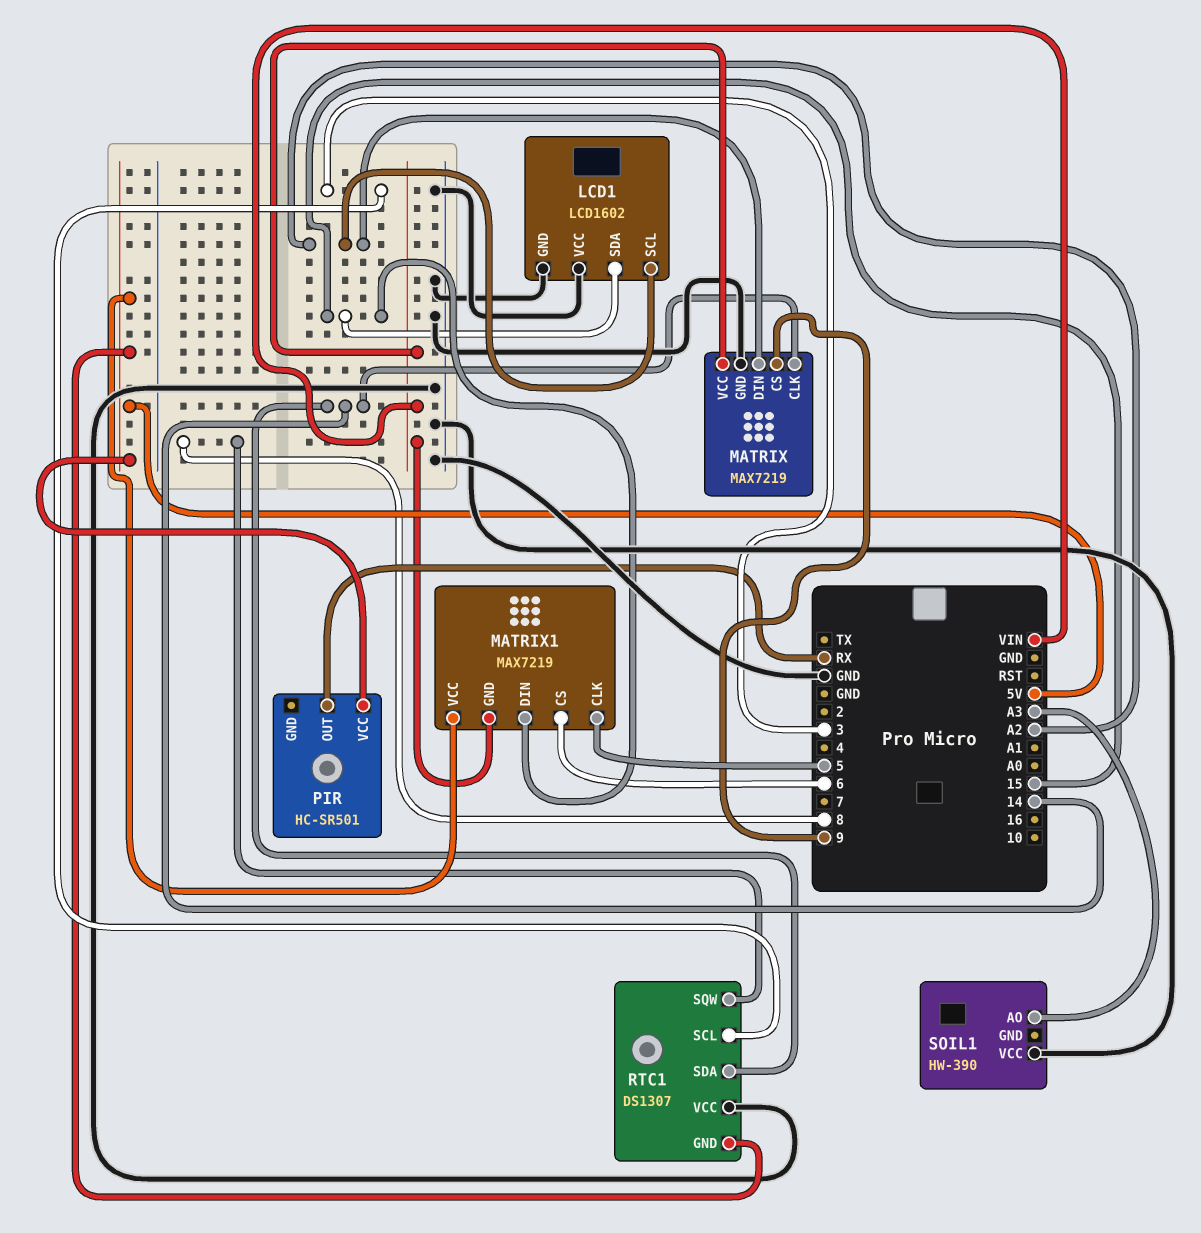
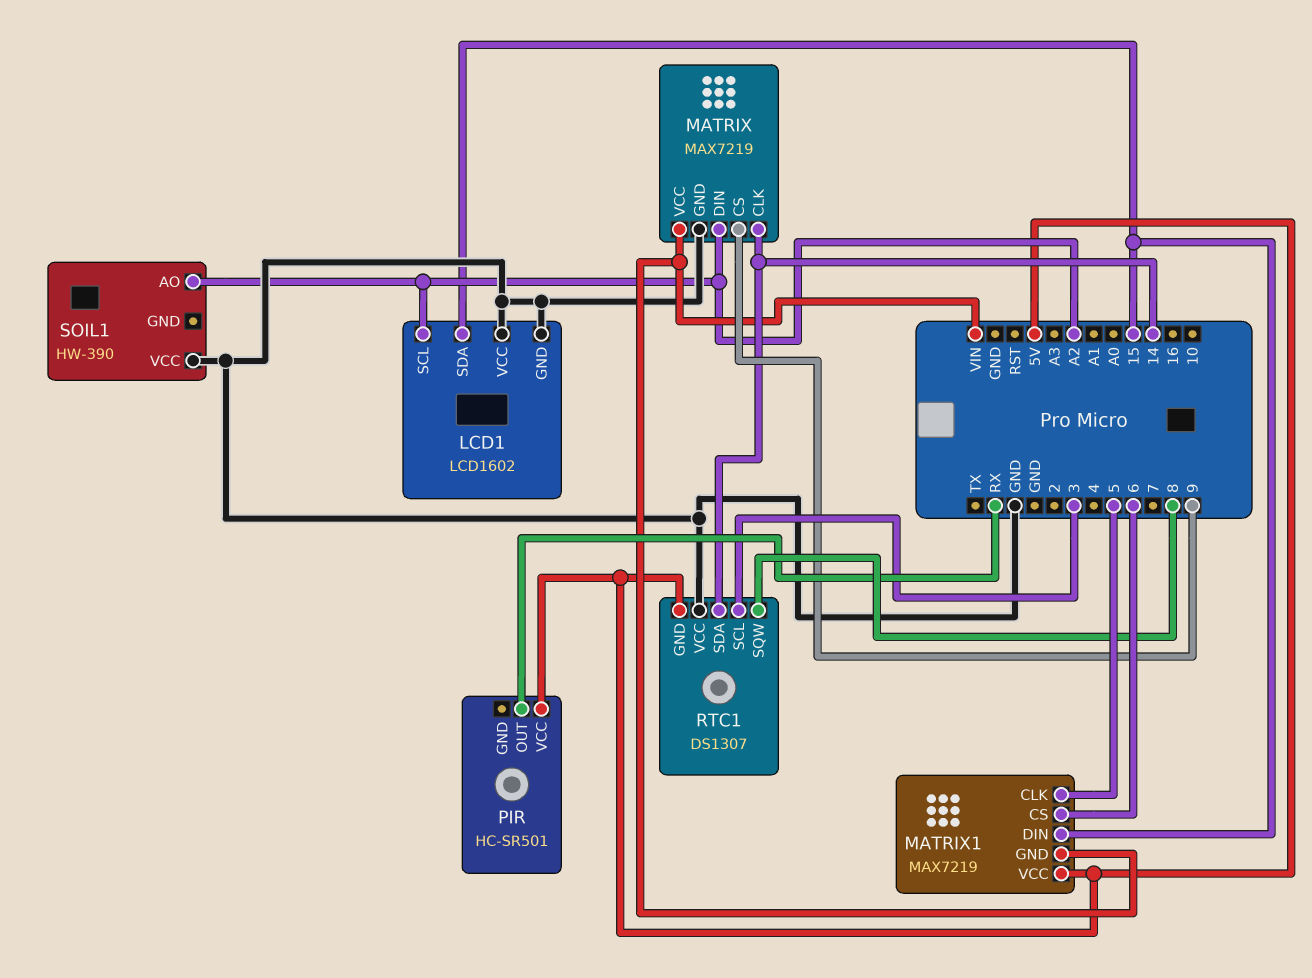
SOIL1 pin AO: A3 -> A2

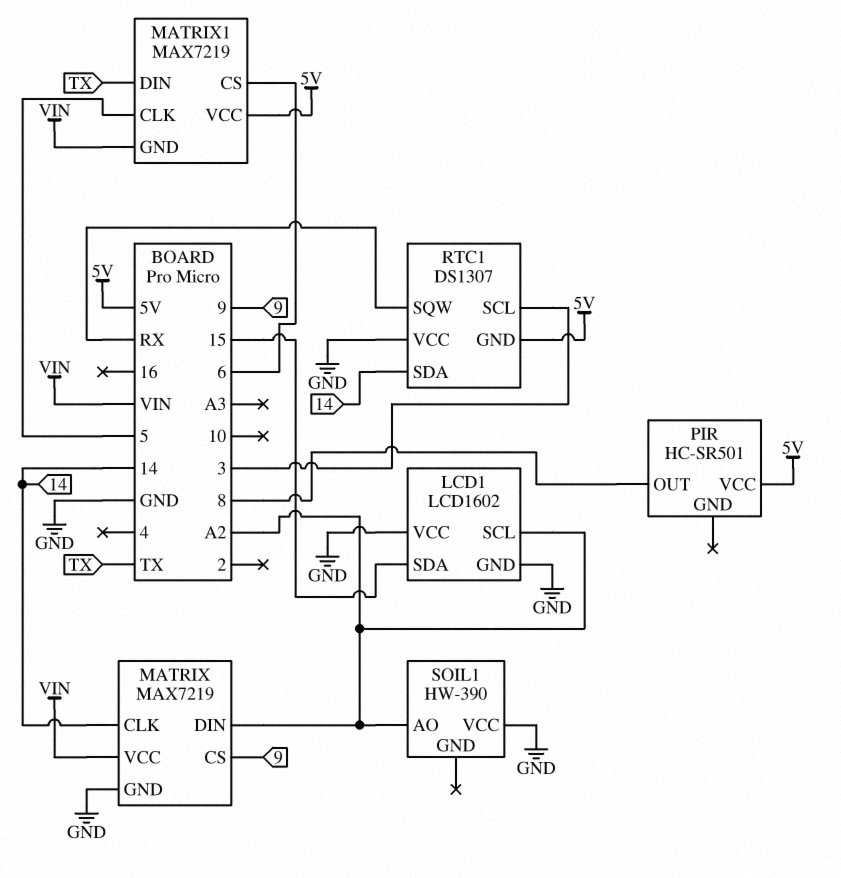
MATRIX1 pin DIN: 15 -> TX
PIR pin OUT: RX -> 8
RTC1 pin SQW: 8 -> RX

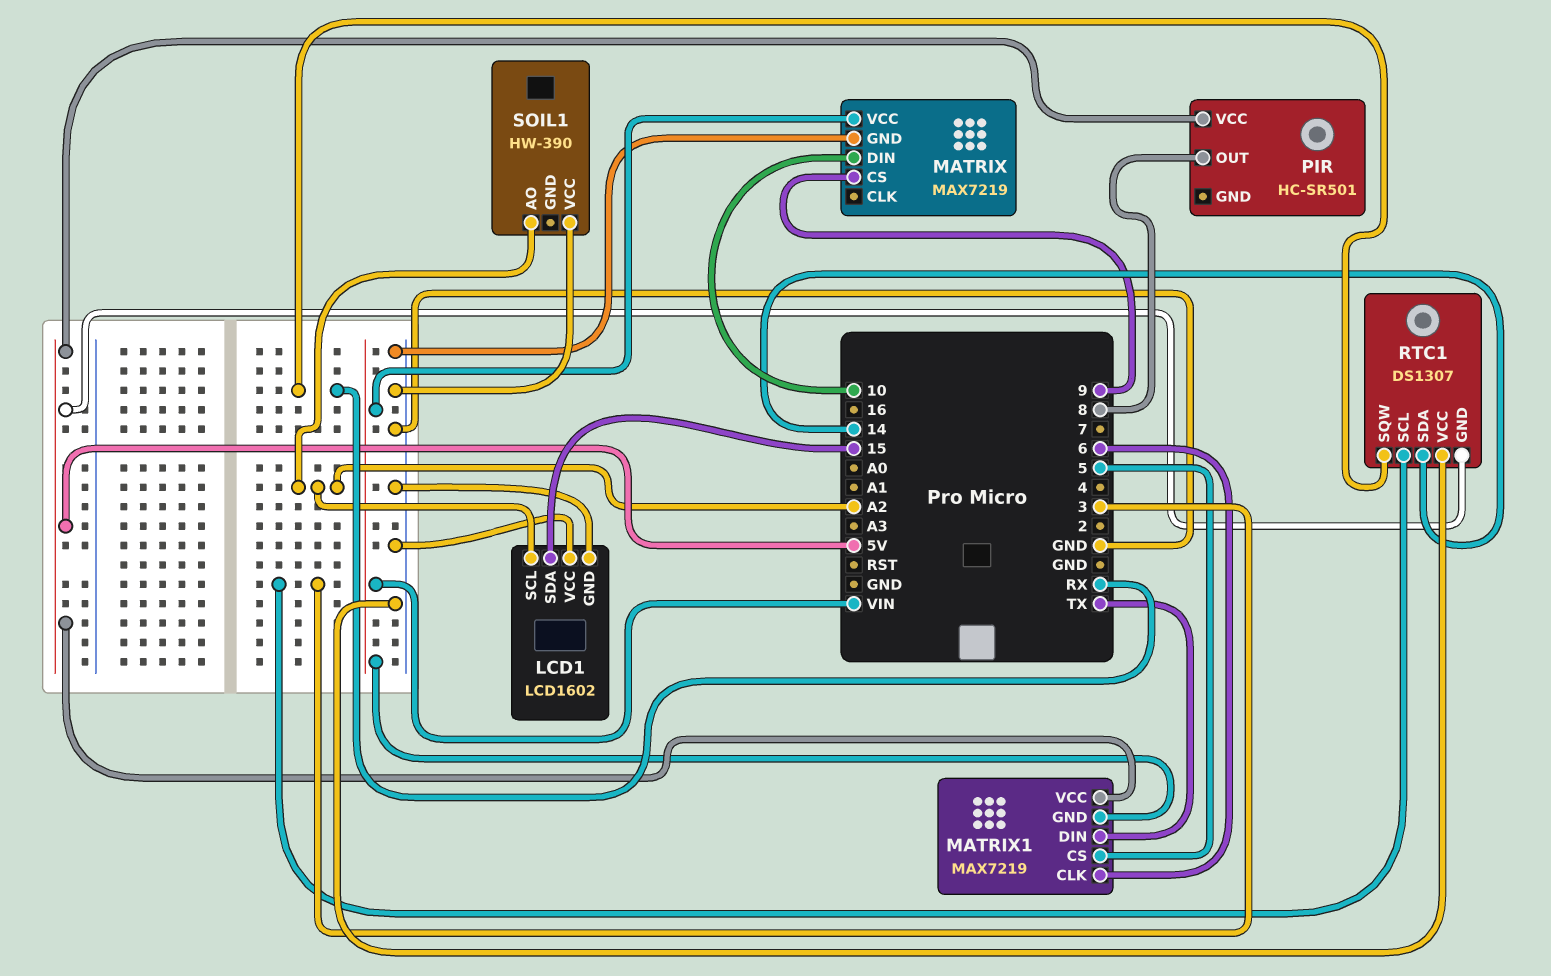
MATRIX pin CLK: 14 -> none
MATRIX pin DIN: A2 -> 10
MATRIX1 pin CLK: 5 -> 6
MATRIX1 pin CS: 6 -> 5

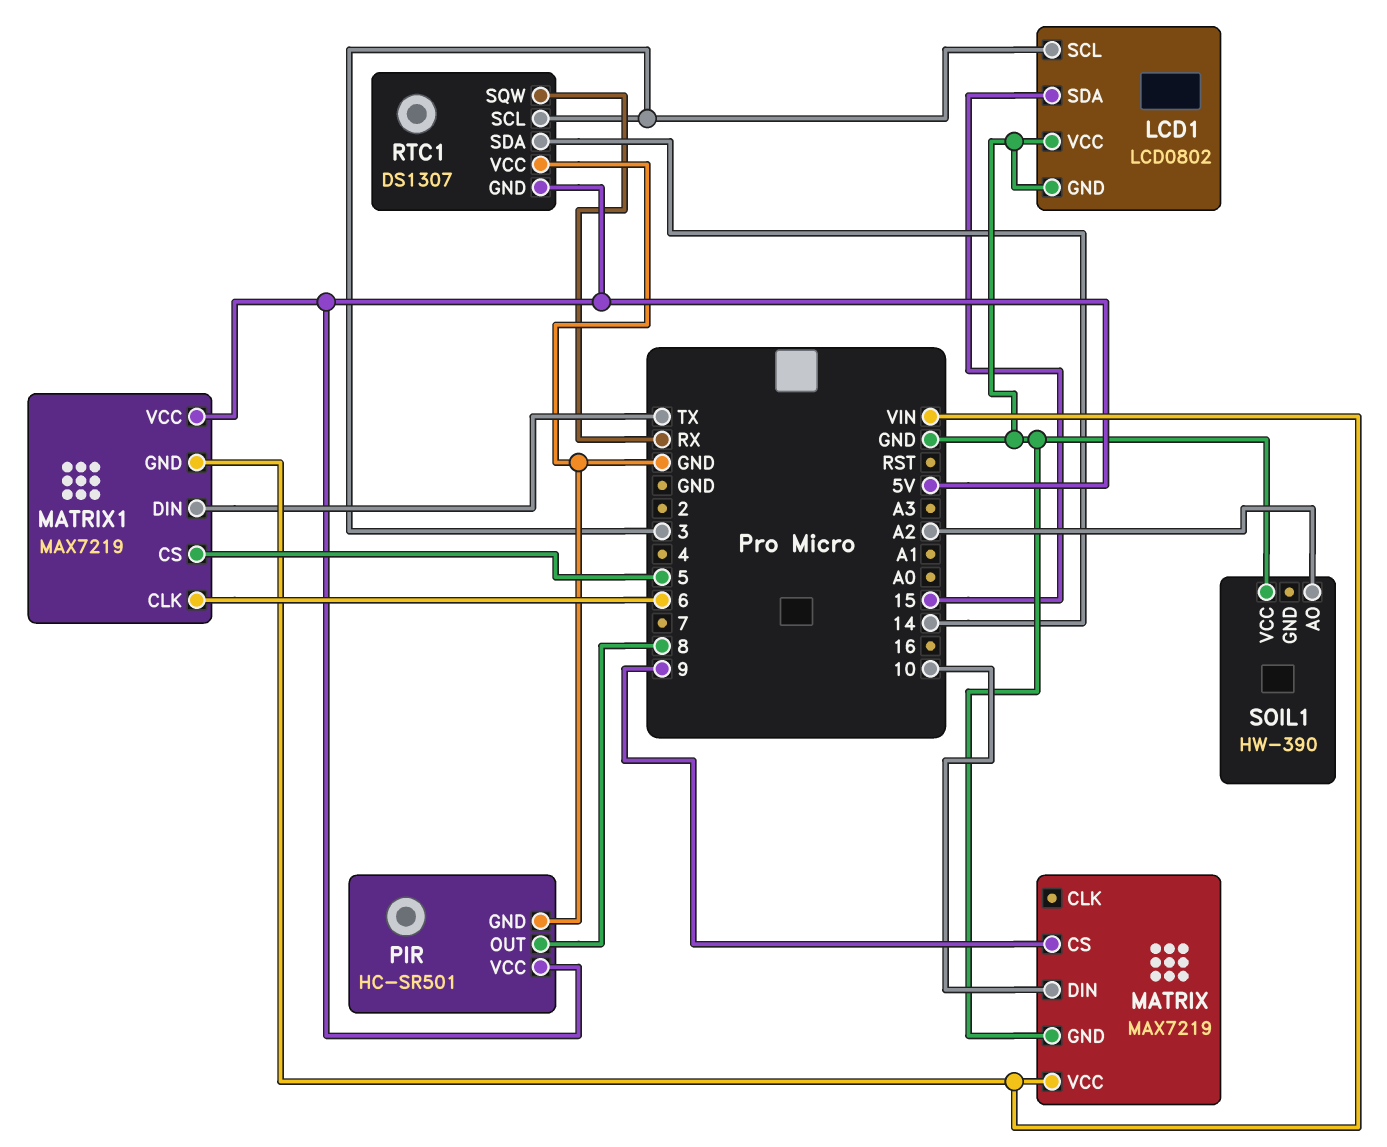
LCD1: LCD1602 -> LCD0802
LCD1 pin SCL: A2 -> 3
PIR pin GND: none -> GND

